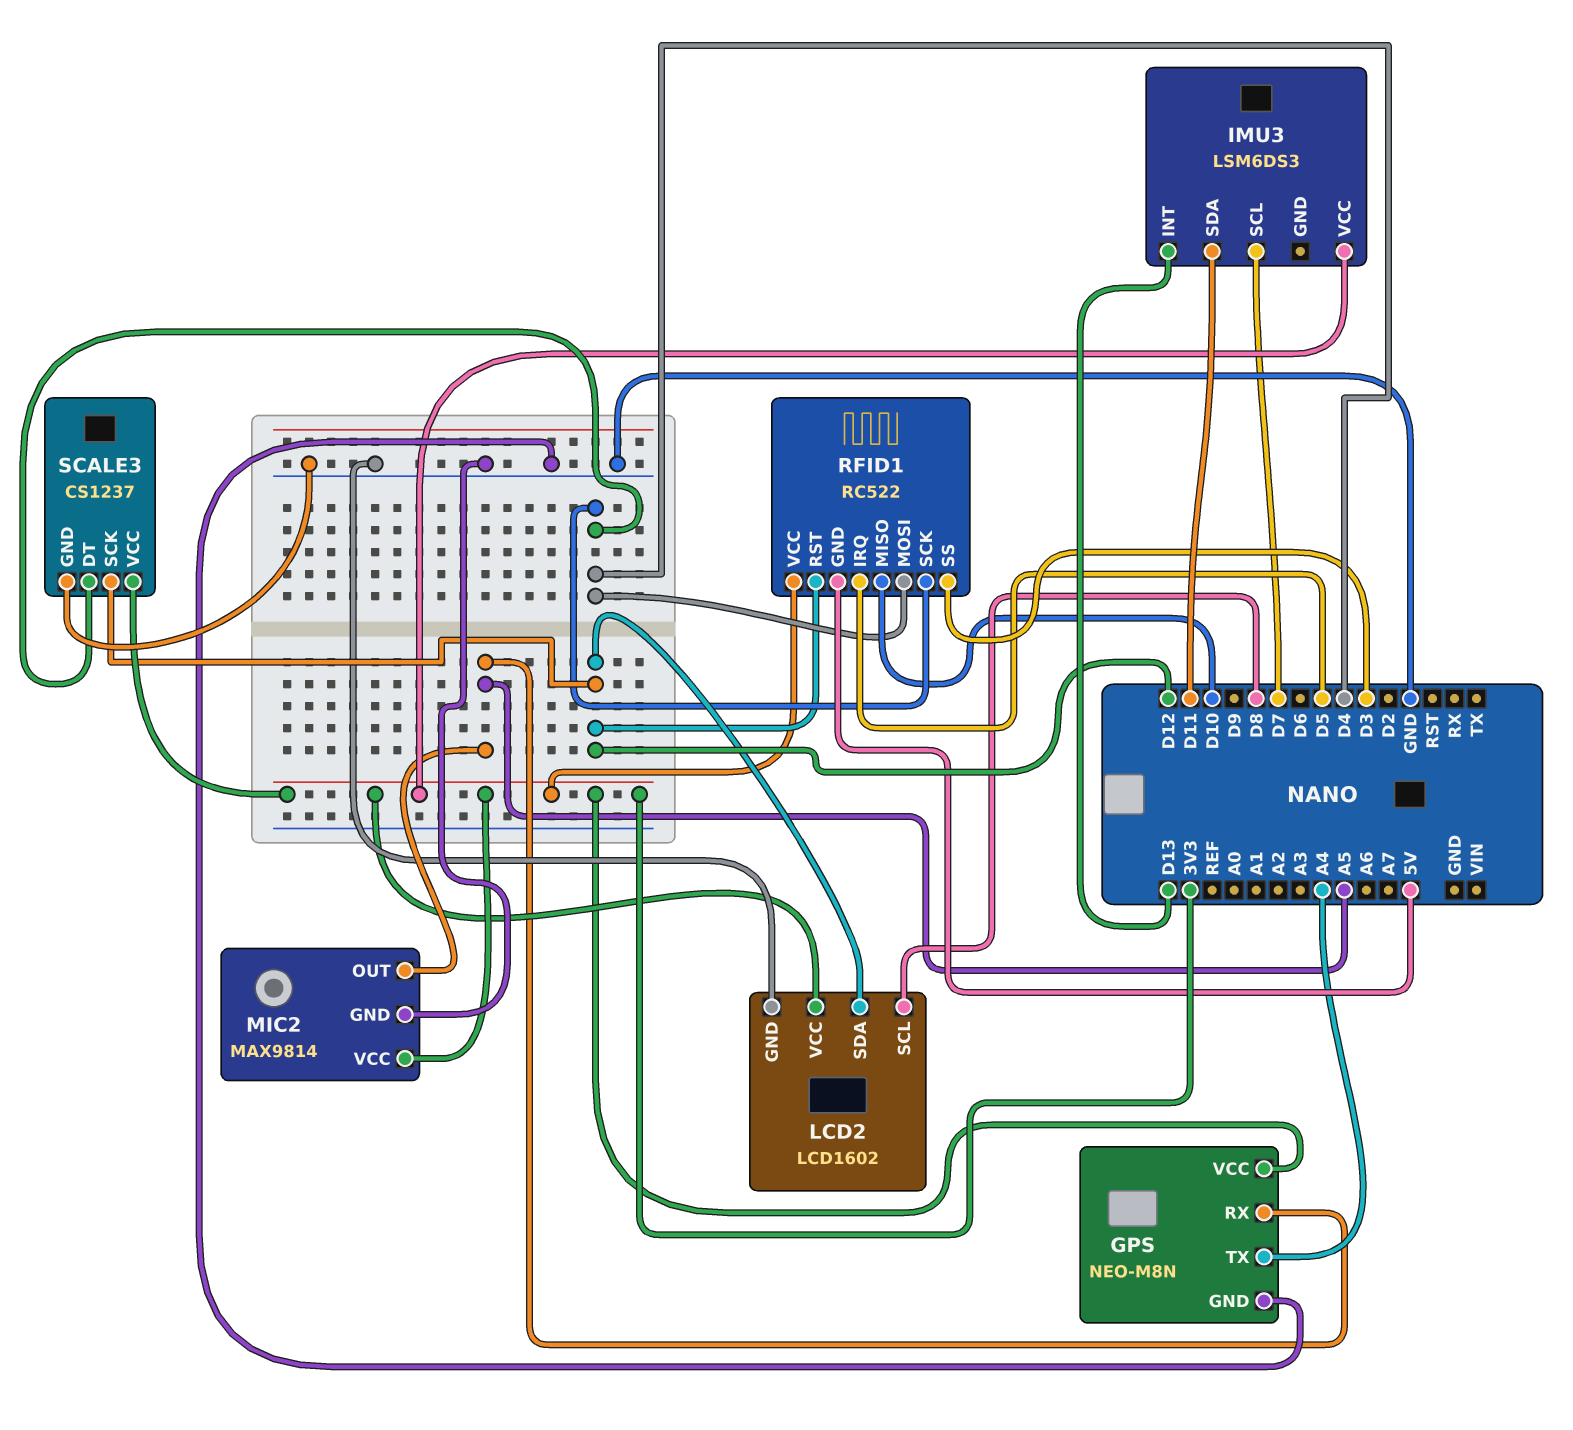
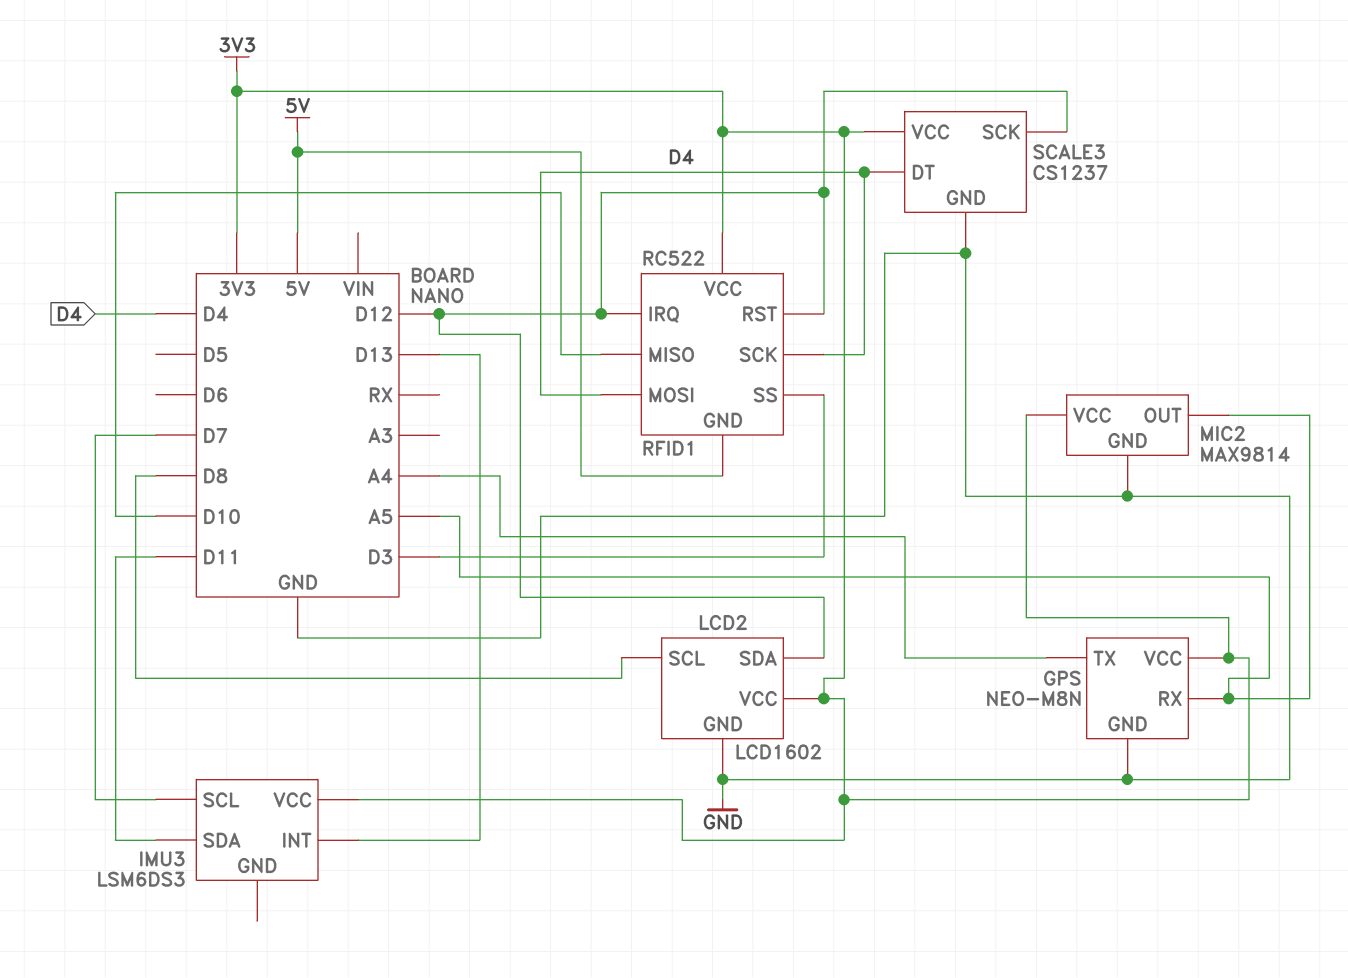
RFID1 pin IRQ: D5 -> D12

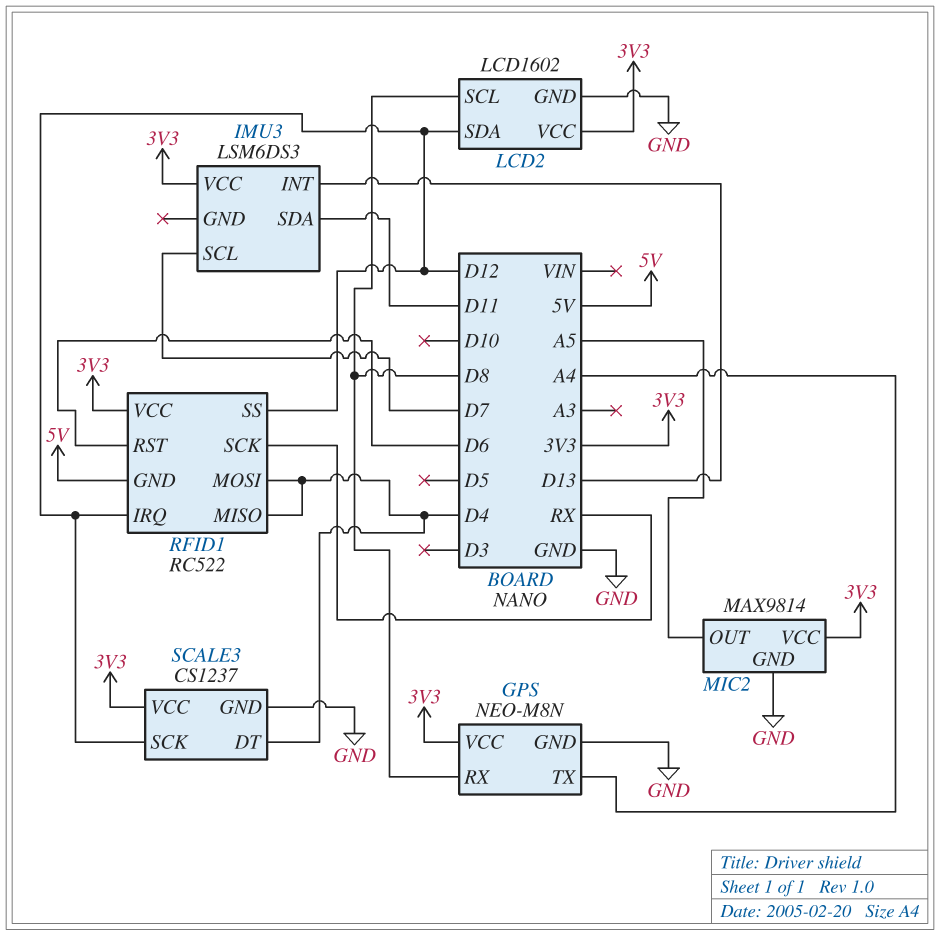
GPS pin RX: A5 -> D8
RFID1 pin MISO: D10 -> D4
RFID1 pin RST: D12 -> D6
RFID1 pin SCK: D4 -> RX
RFID1 pin SS: D3 -> D12

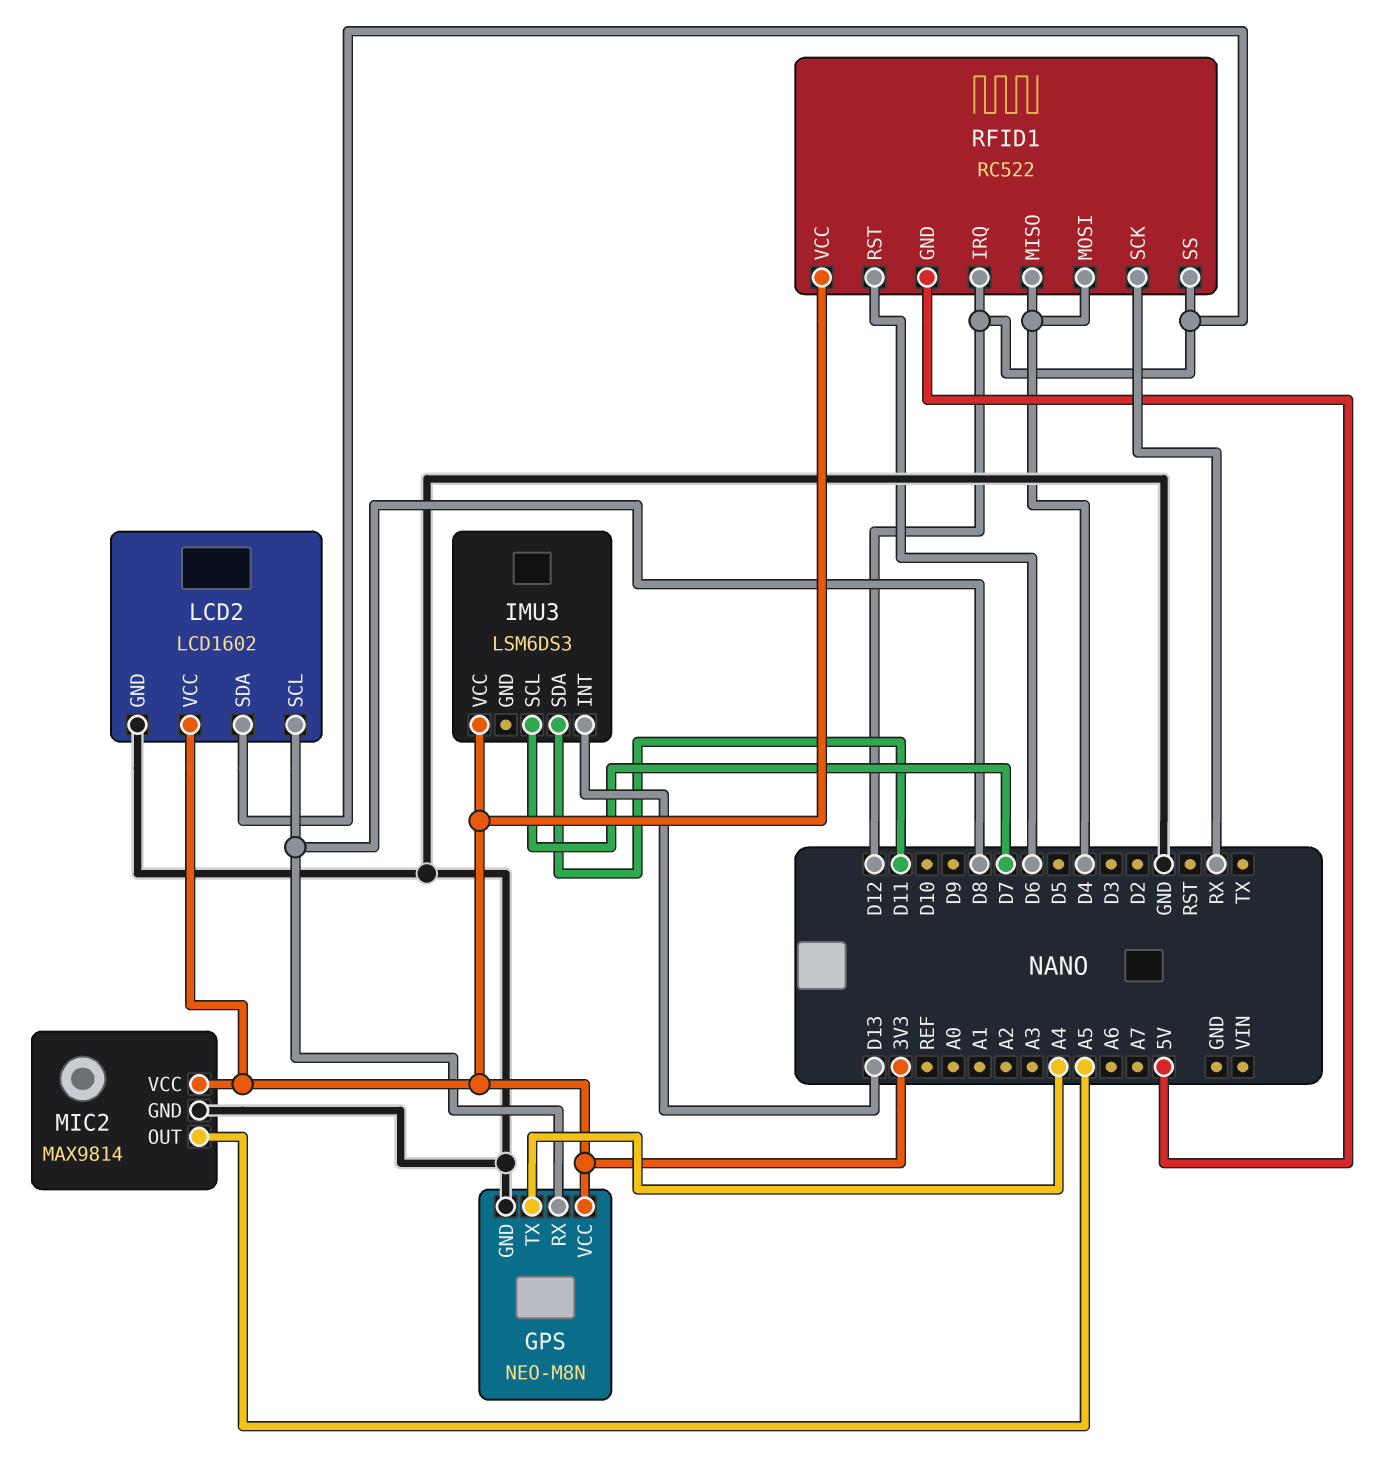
SCALE3: CS1237 -> none
SCALE3 pin DT: D4 -> none
SCALE3 pin GND: GND -> none
SCALE3 pin SCK: D12 -> none
SCALE3 pin VCC: 3V3 -> none

